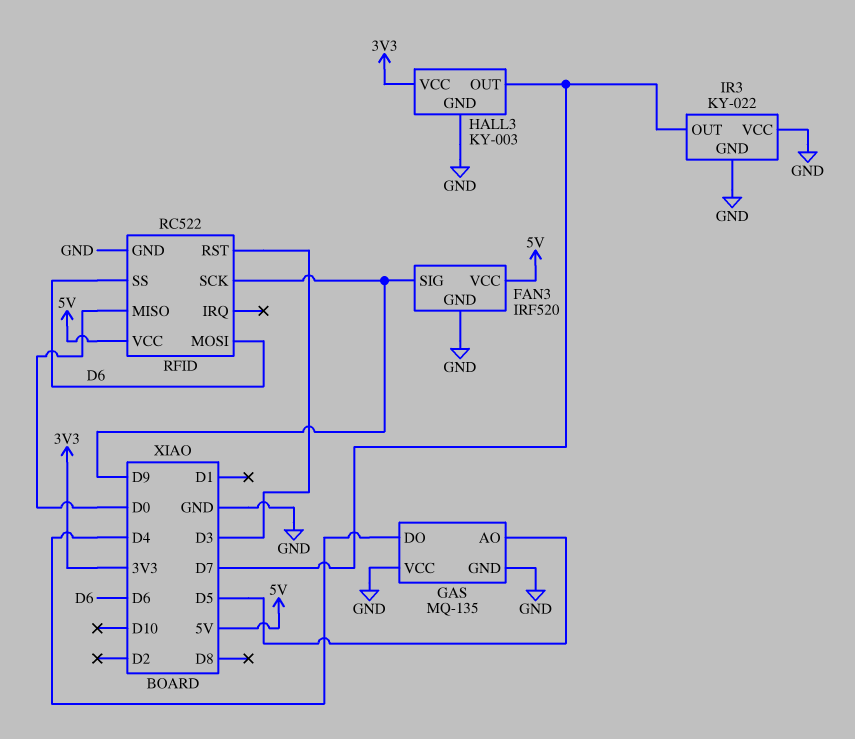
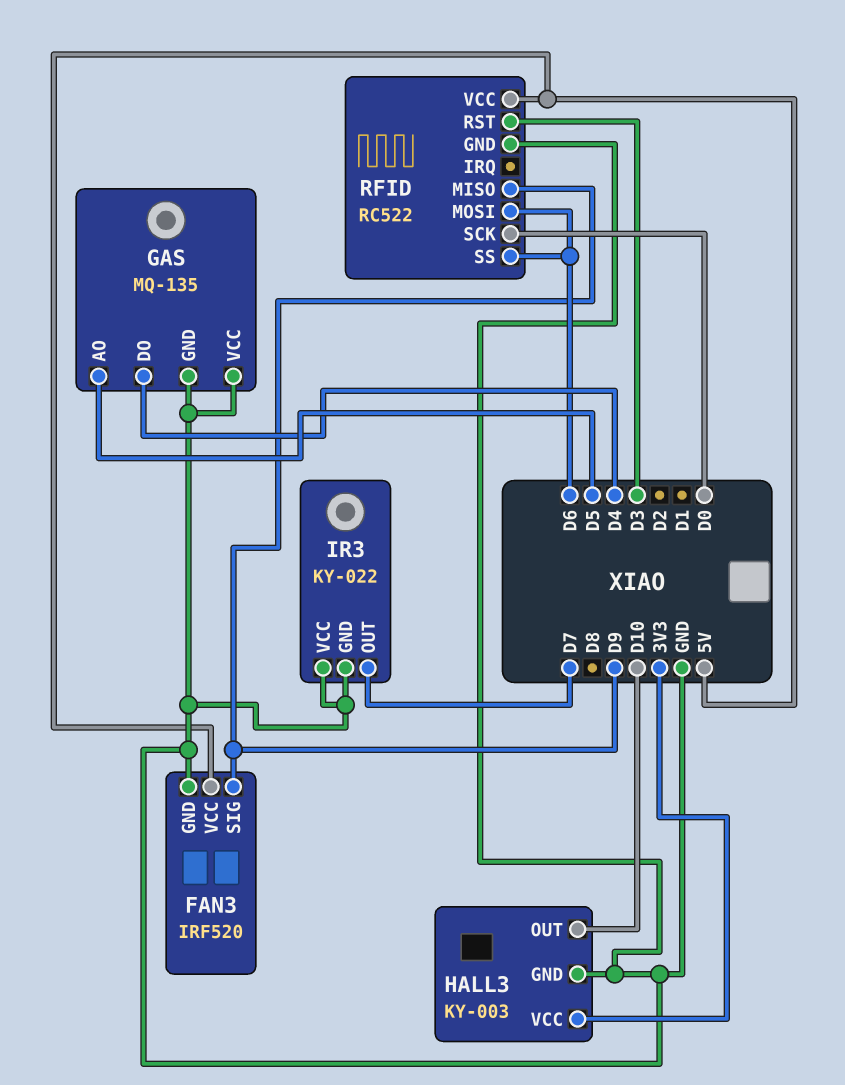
HALL3 pin OUT: D7 -> D10
RFID pin MISO: D0 -> D9
RFID pin SCK: D9 -> D0

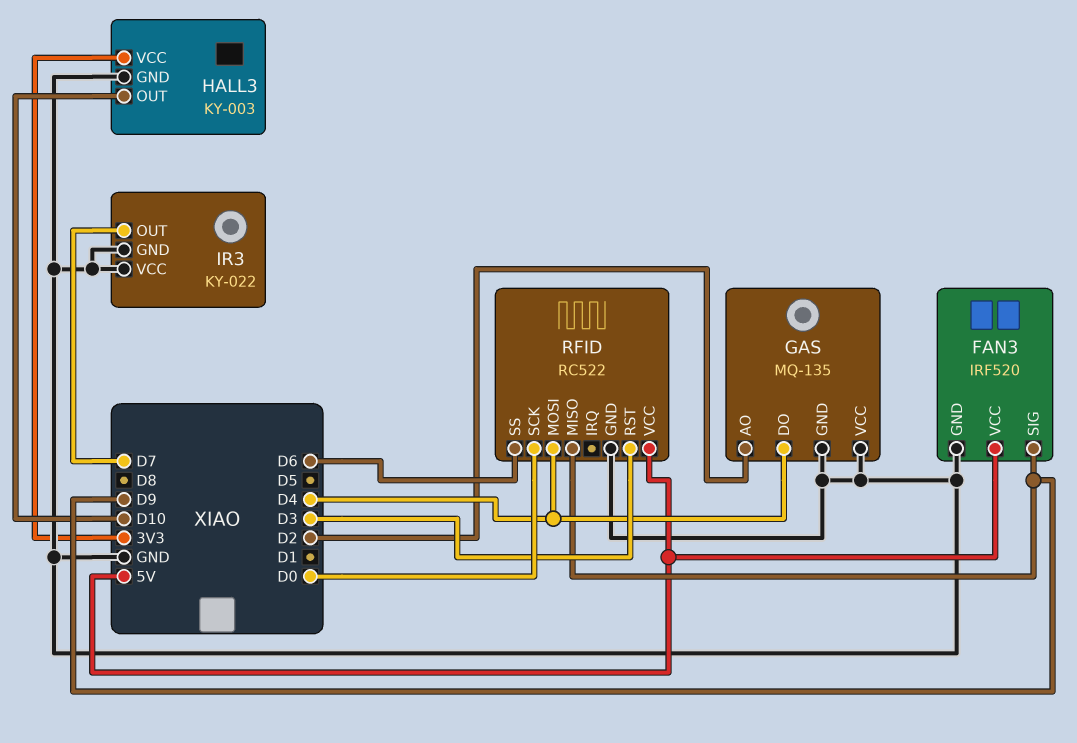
GAS pin AO: D5 -> D2
RFID pin MOSI: D6 -> D4

